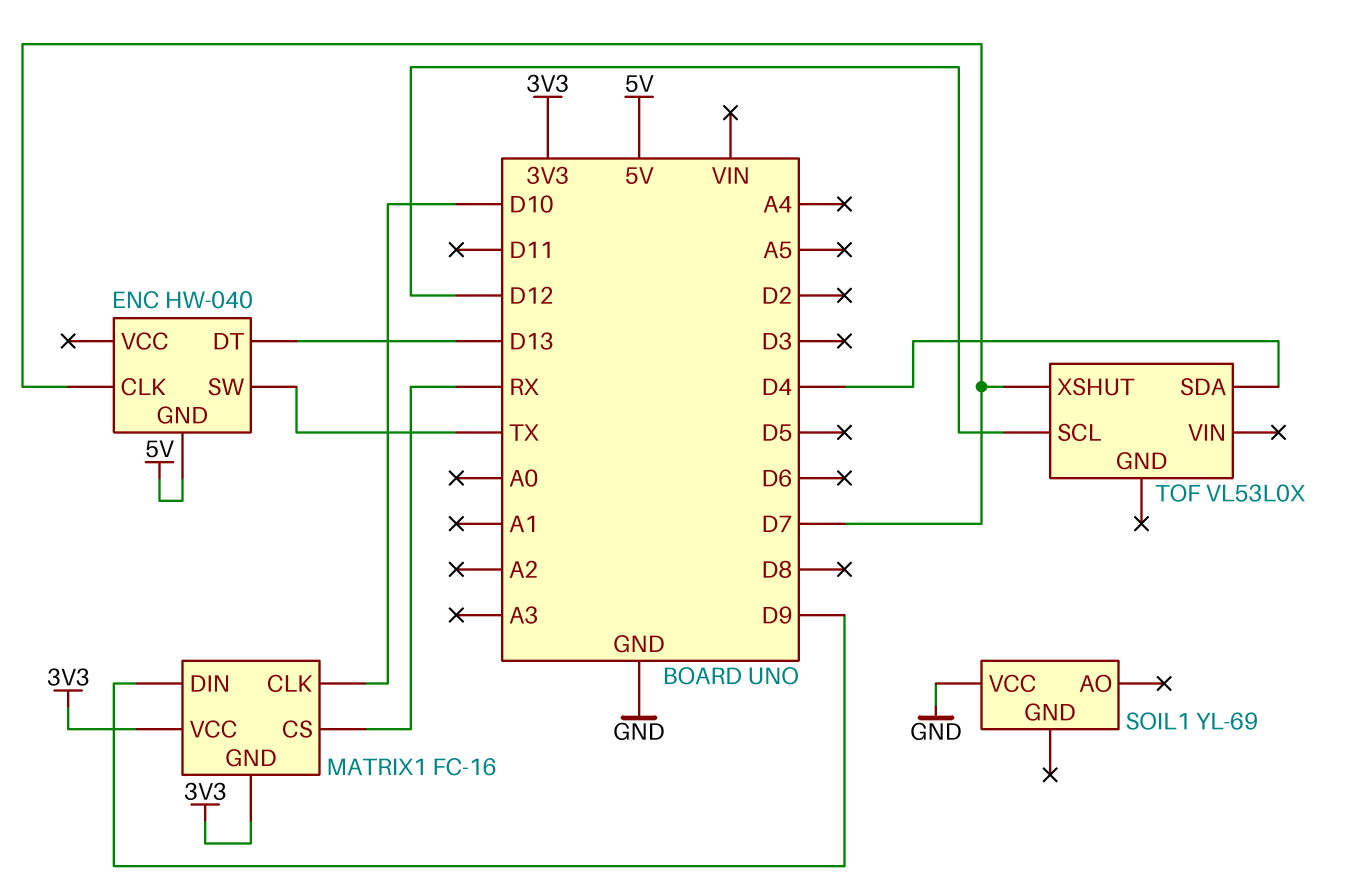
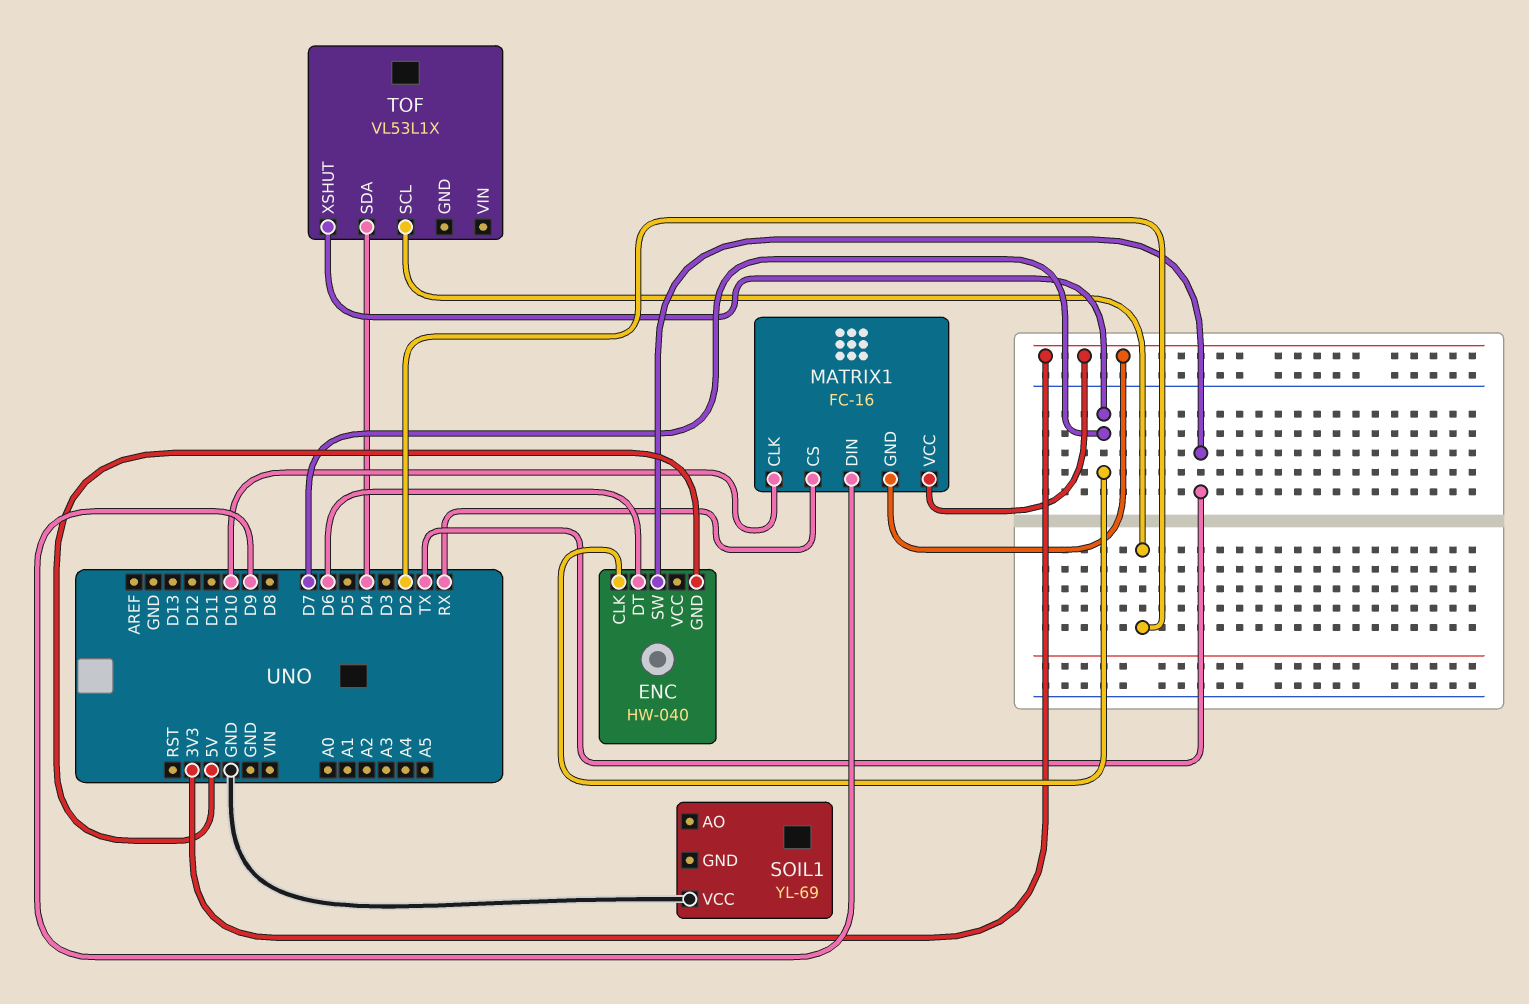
ENC pin DT: D13 -> D6
TOF: VL53L0X -> VL53L1X
TOF pin SCL: D12 -> D2

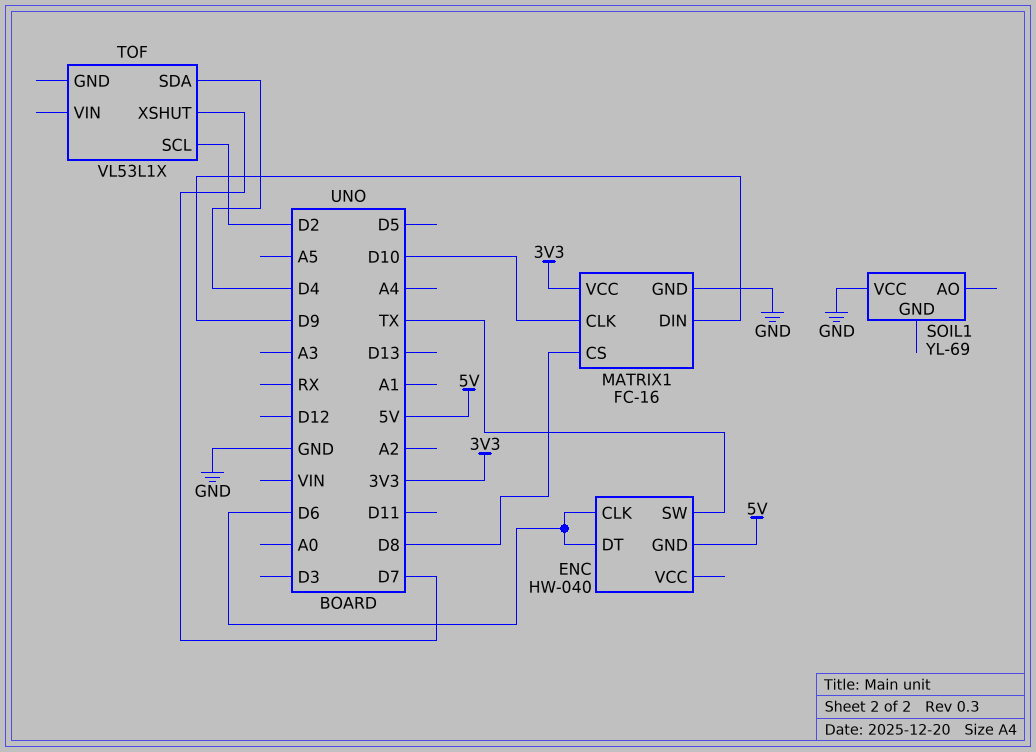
ENC pin CLK: D7 -> D6
MATRIX1 pin CS: RX -> D8
MATRIX1 pin GND: 3V3 -> GND

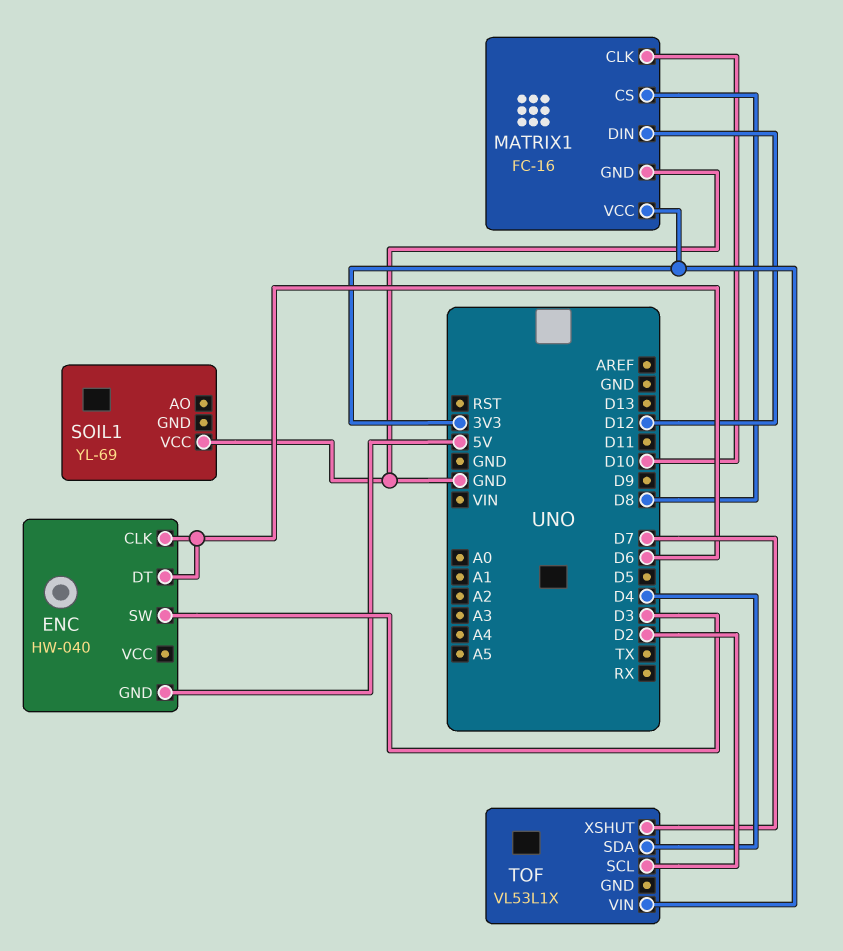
ENC pin SW: TX -> D3
MATRIX1 pin DIN: D9 -> D12
TOF pin VIN: none -> 3V3

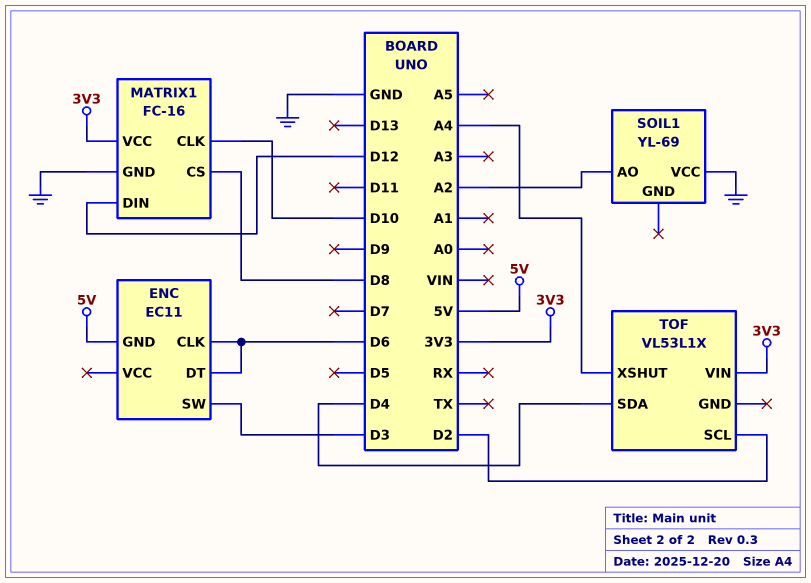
ENC: HW-040 -> EC11
SOIL1 pin AO: none -> A2
TOF pin XSHUT: D7 -> A4

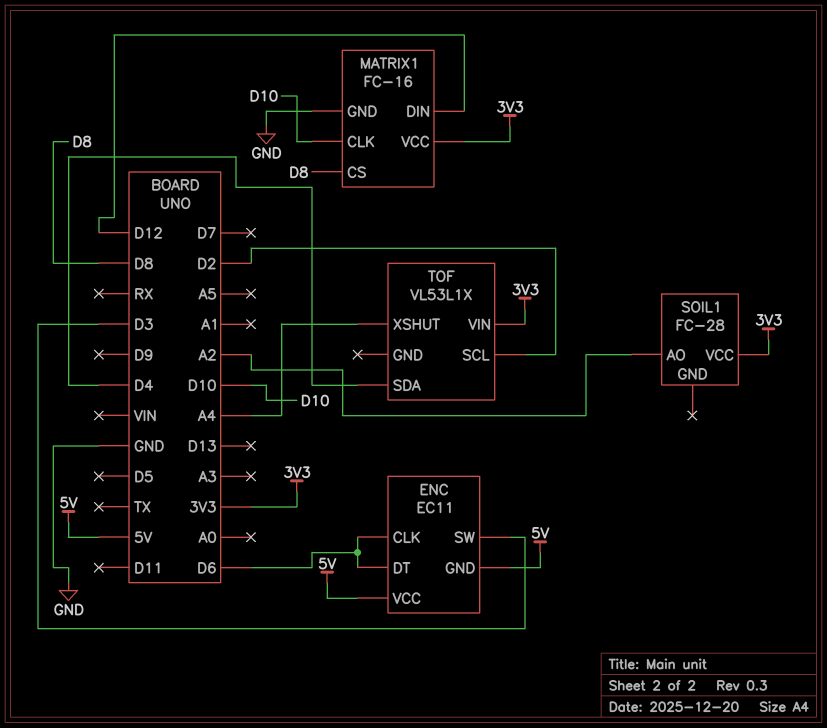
ENC pin VCC: none -> 5V
SOIL1: YL-69 -> FC-28
SOIL1 pin VCC: GND -> 3V3

